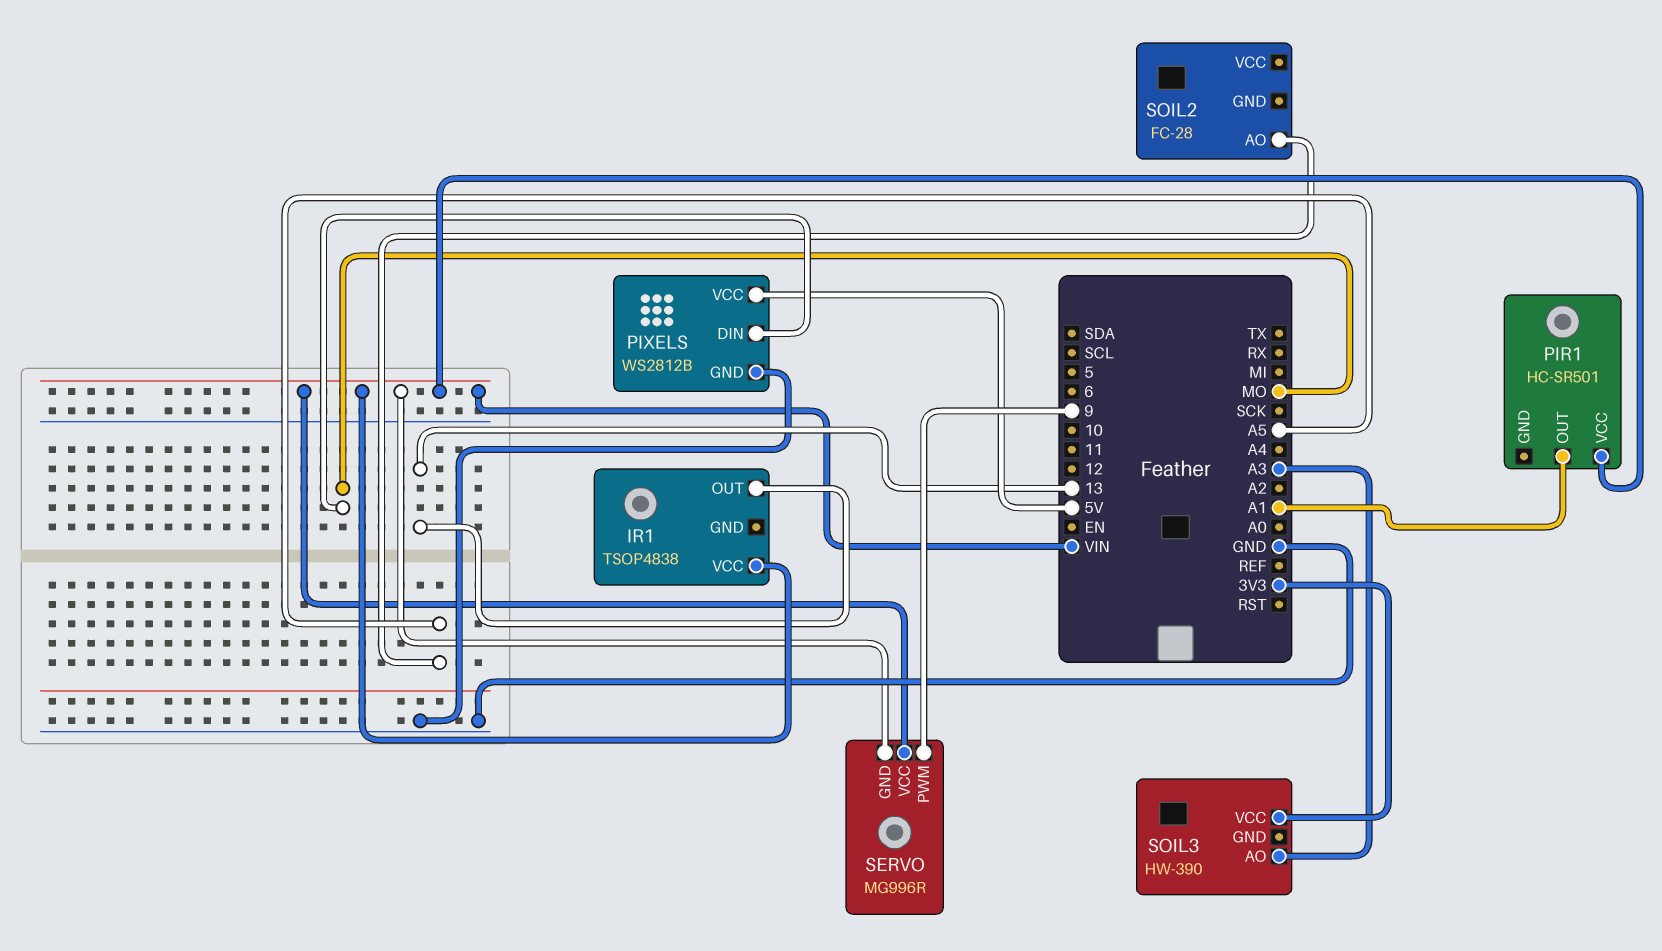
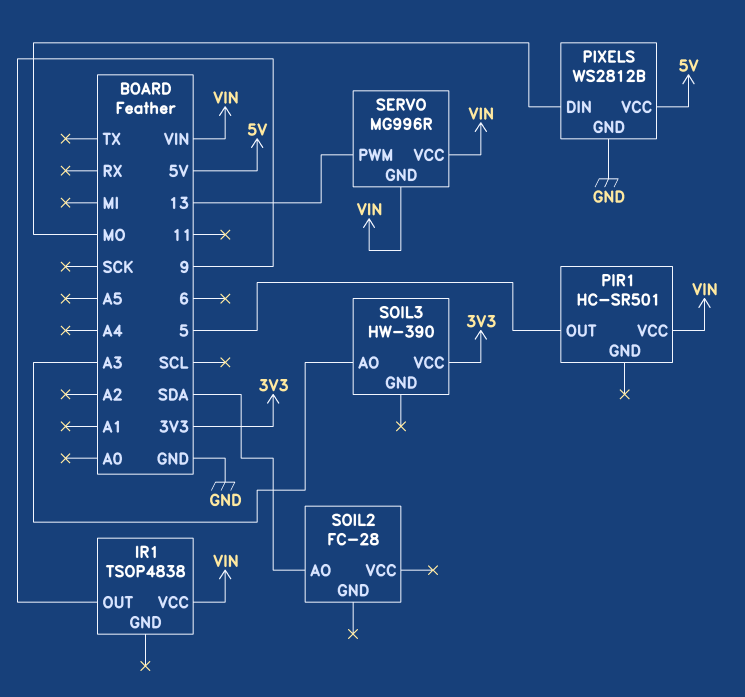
IR1 pin OUT: 13 -> 9
PIR1 pin OUT: A1 -> 5
SERVO pin PWM: 9 -> 13
SOIL2 pin AO: A5 -> SDA

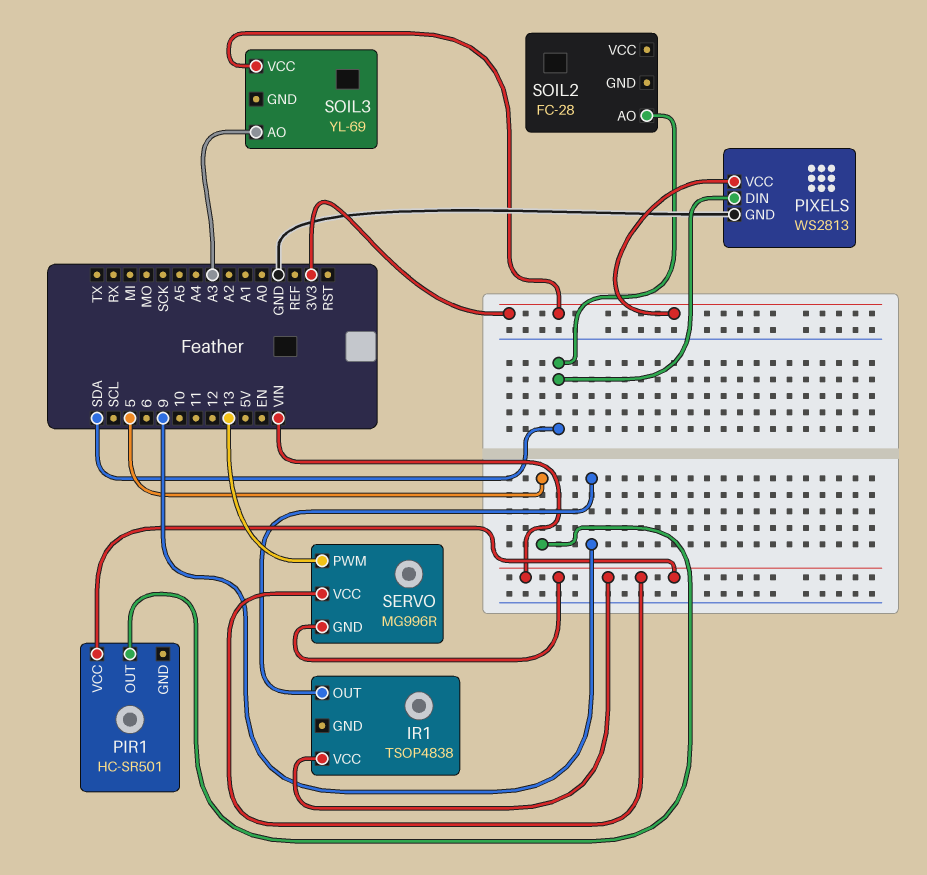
PIXELS: WS2812B -> WS2813
PIXELS pin DIN: MO -> SDA
PIXELS pin VCC: 5V -> 3V3
SOIL3: HW-390 -> YL-69

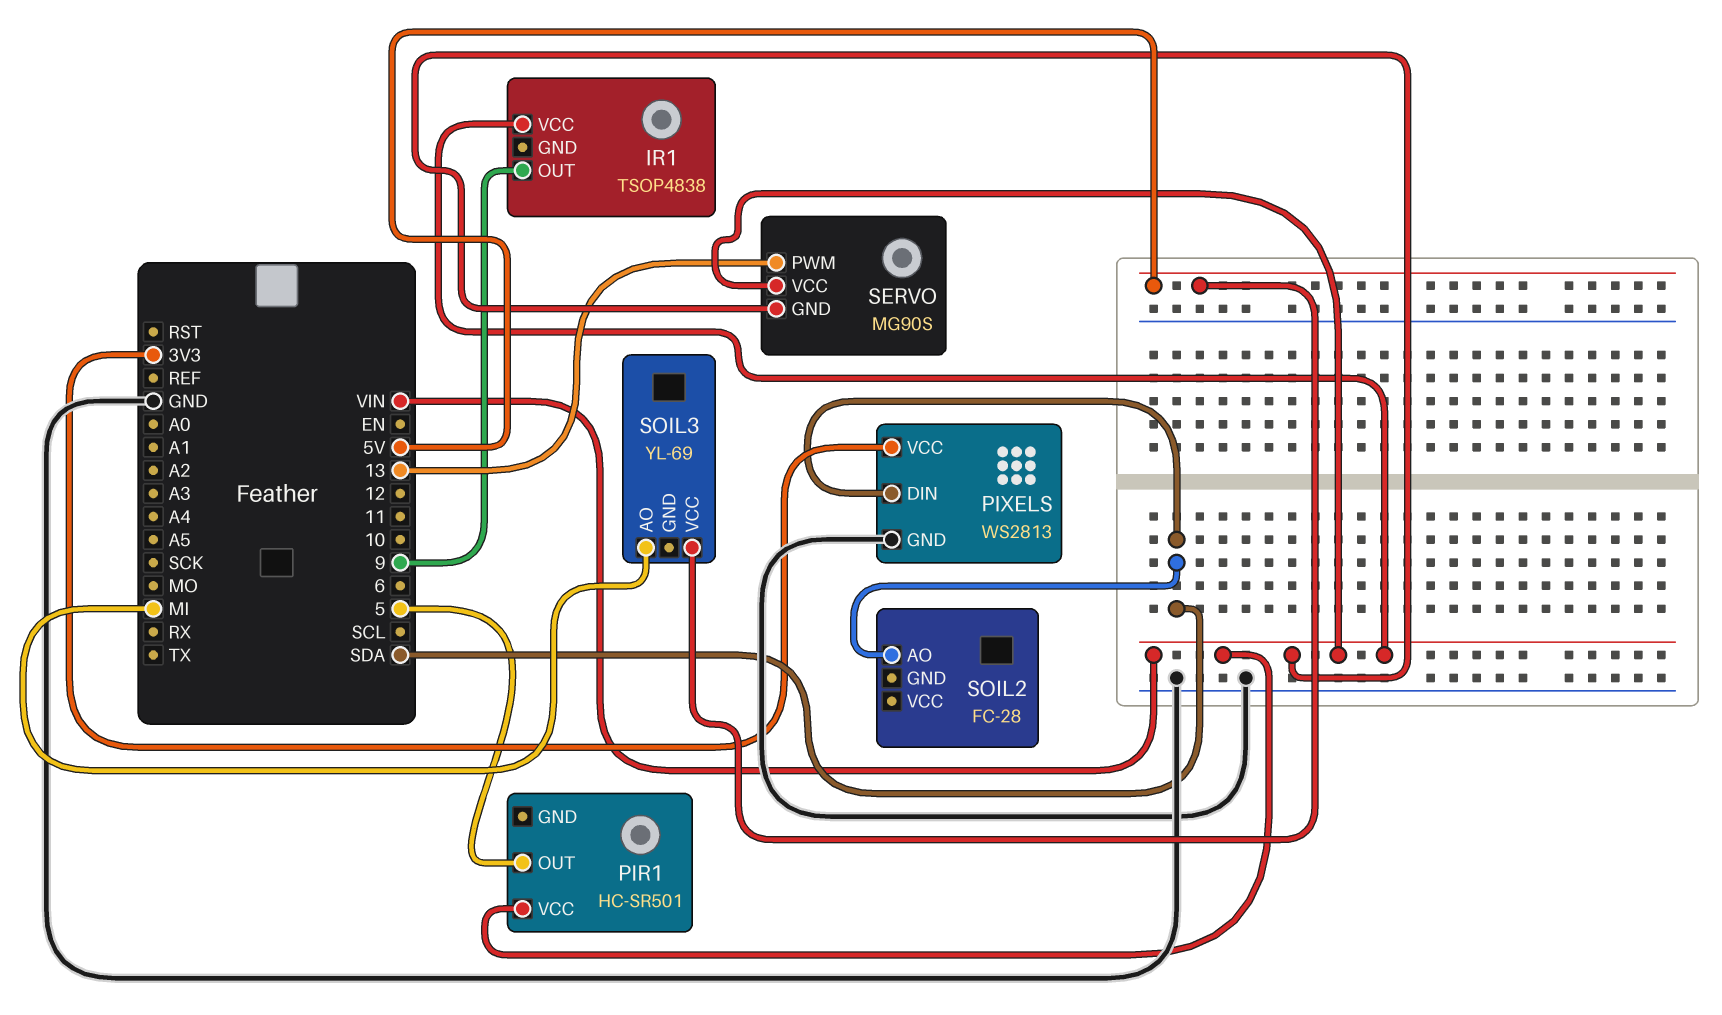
SERVO: MG996R -> MG90S
SOIL3 pin AO: A3 -> MI
SOIL3 pin VCC: 3V3 -> 5V

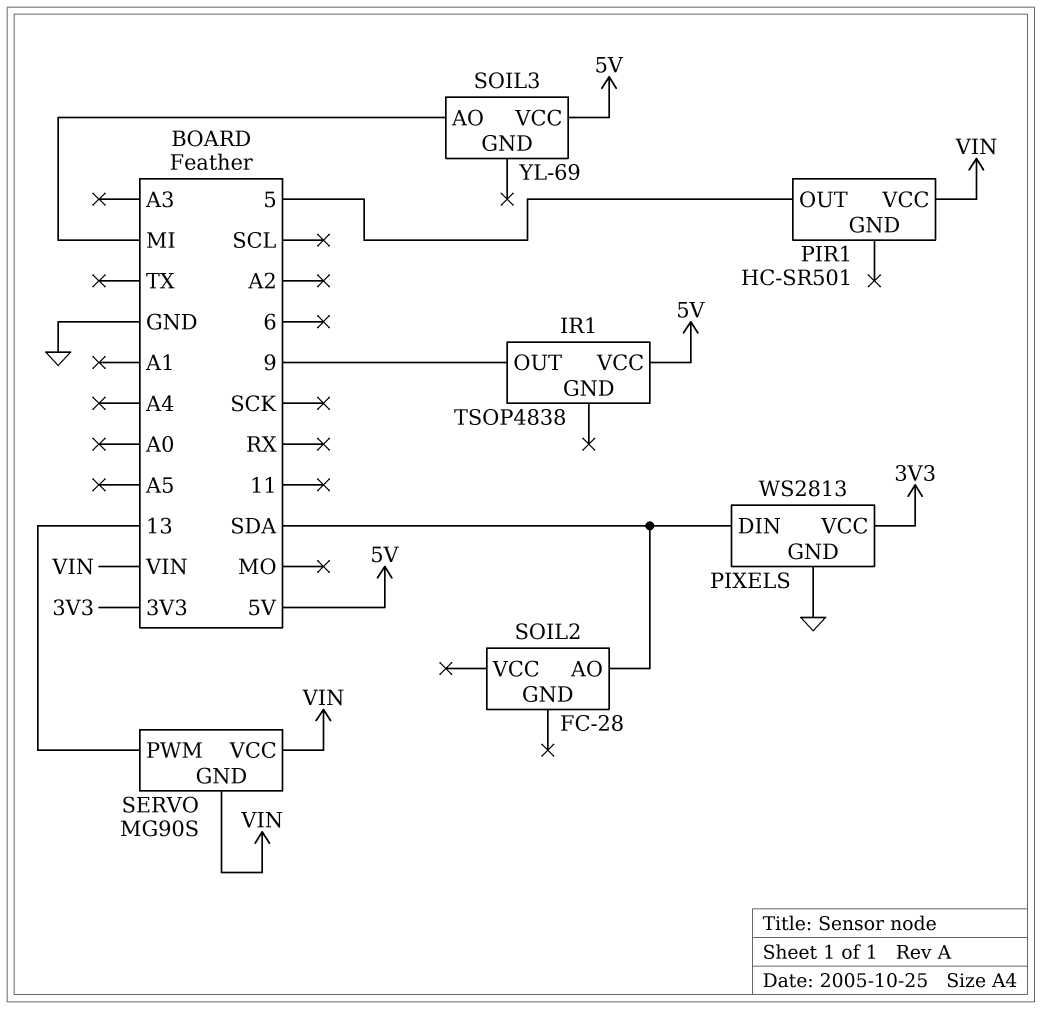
IR1 pin VCC: VIN -> 5V

